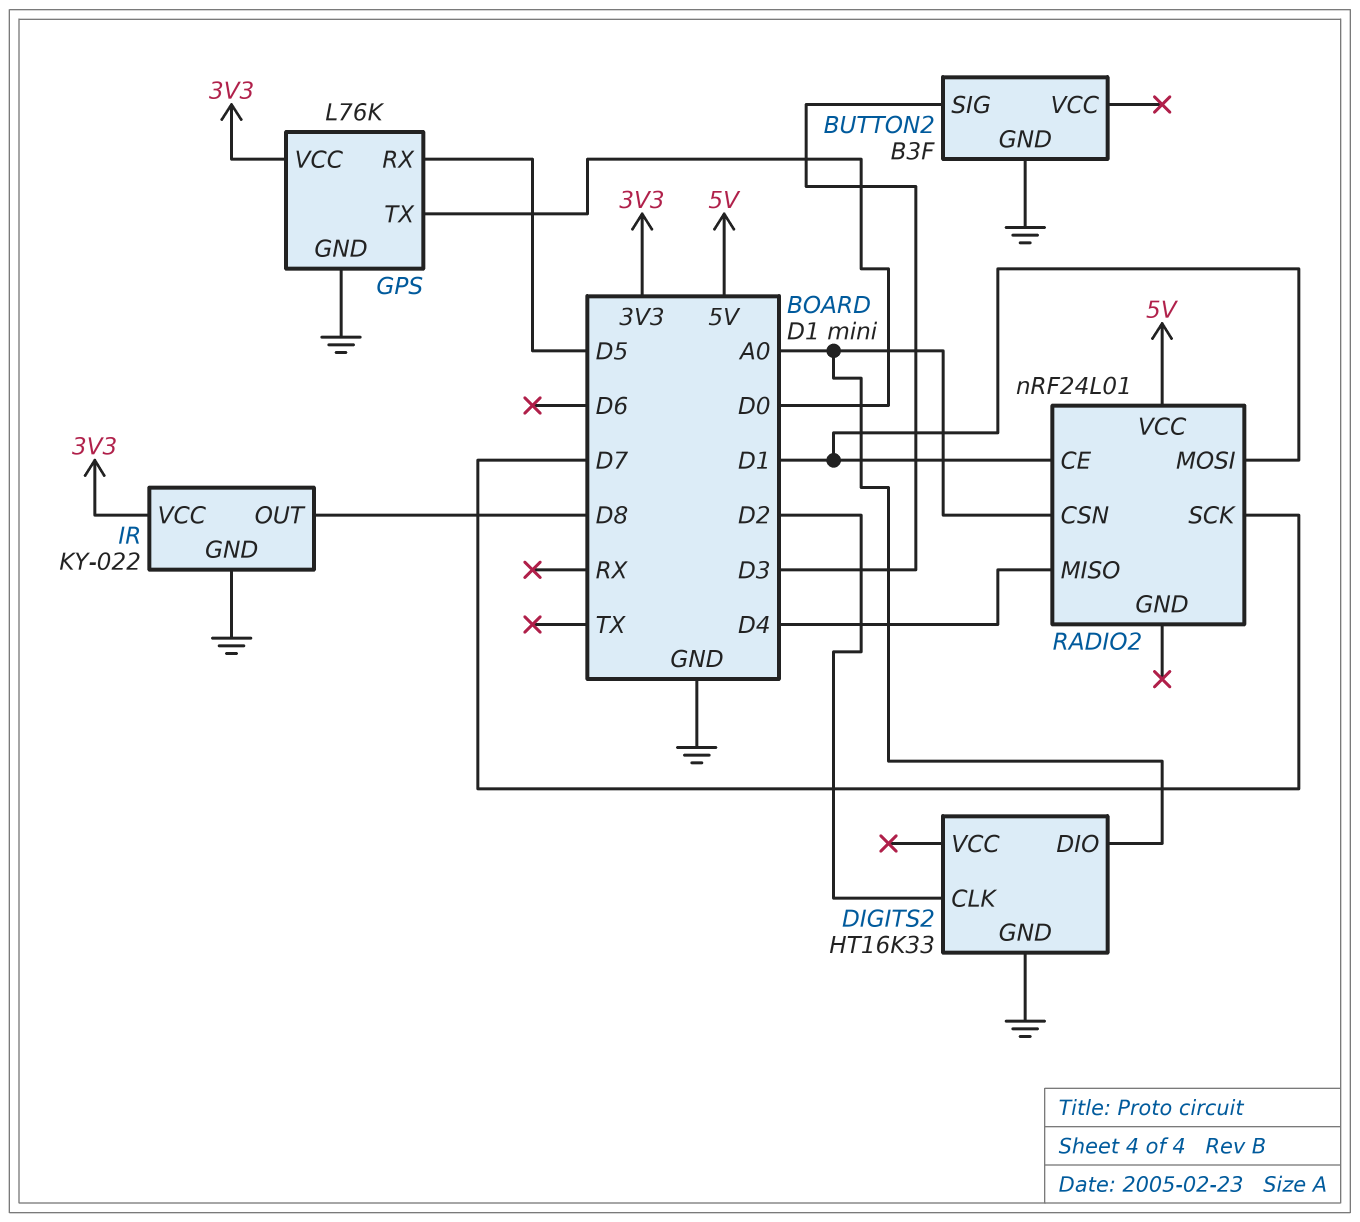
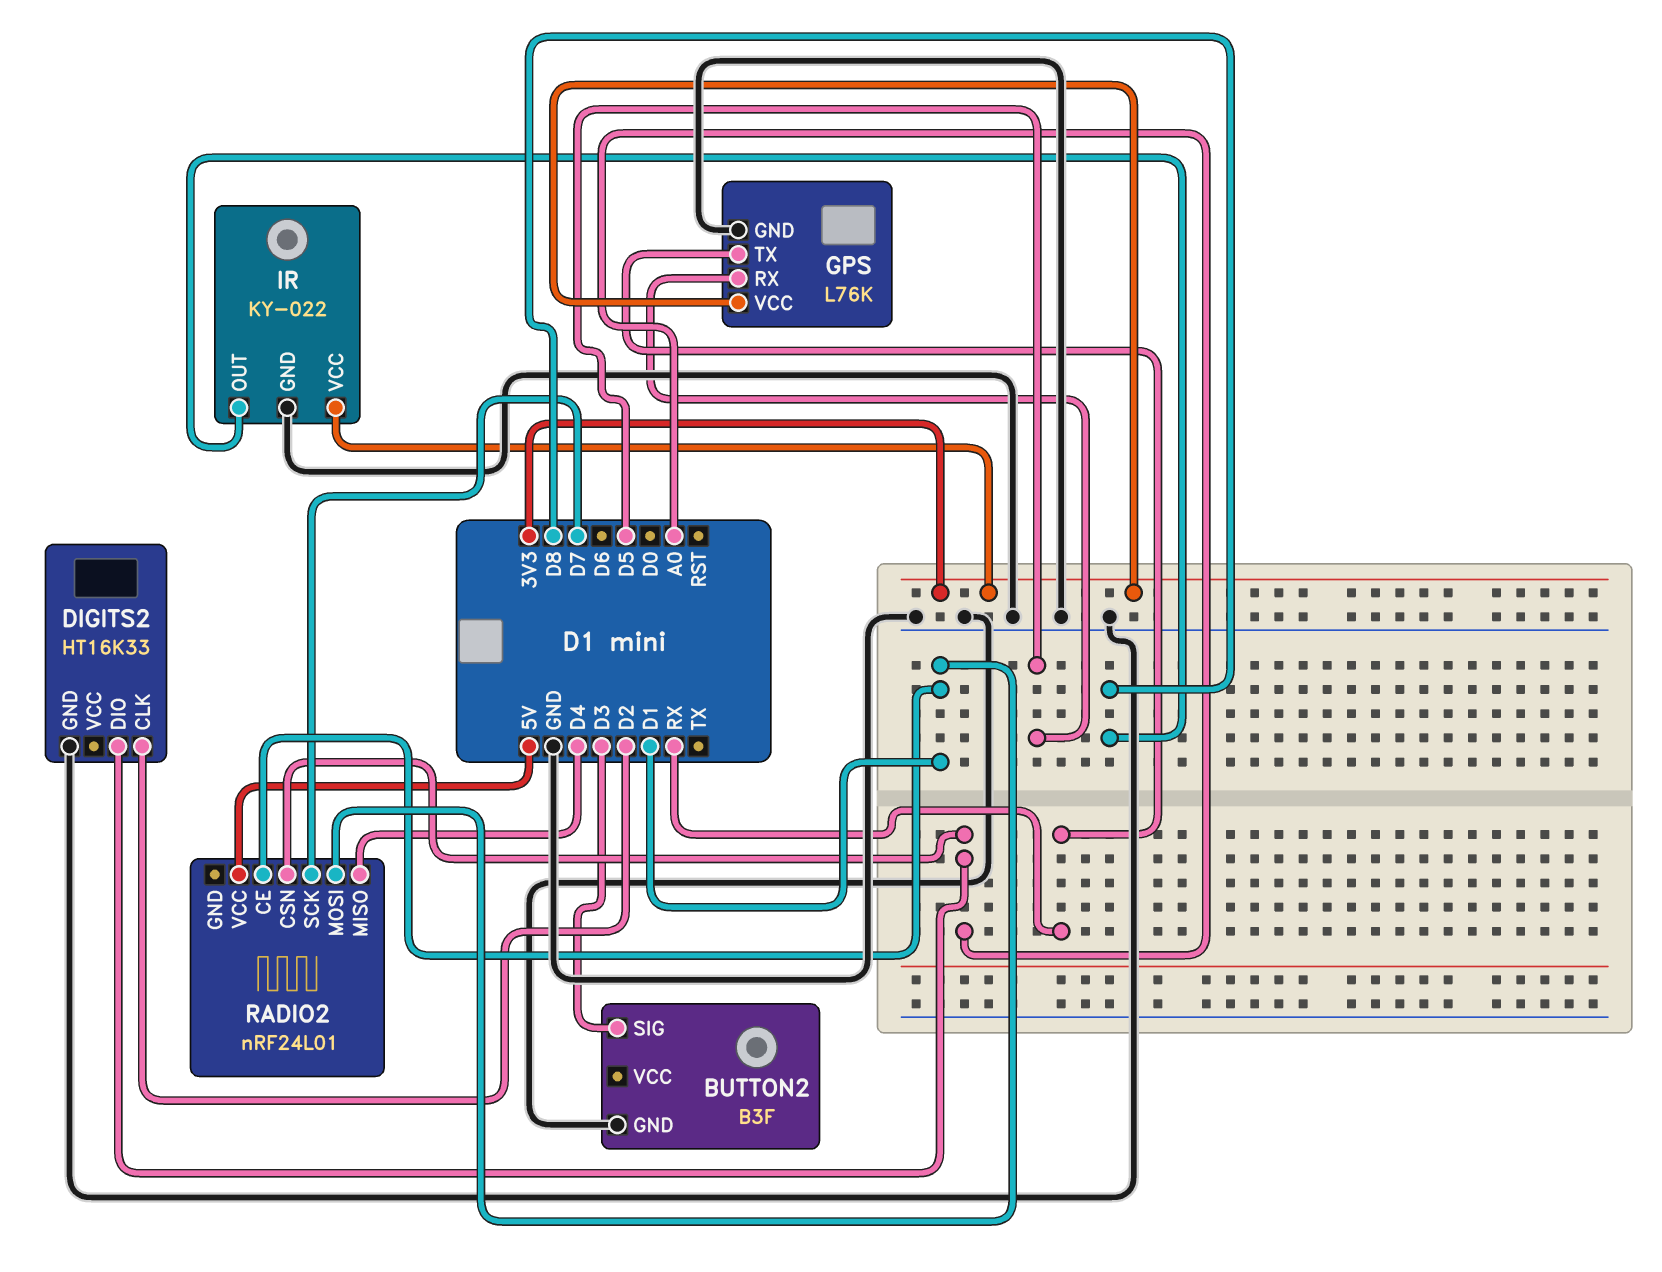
GPS pin TX: D0 -> RX

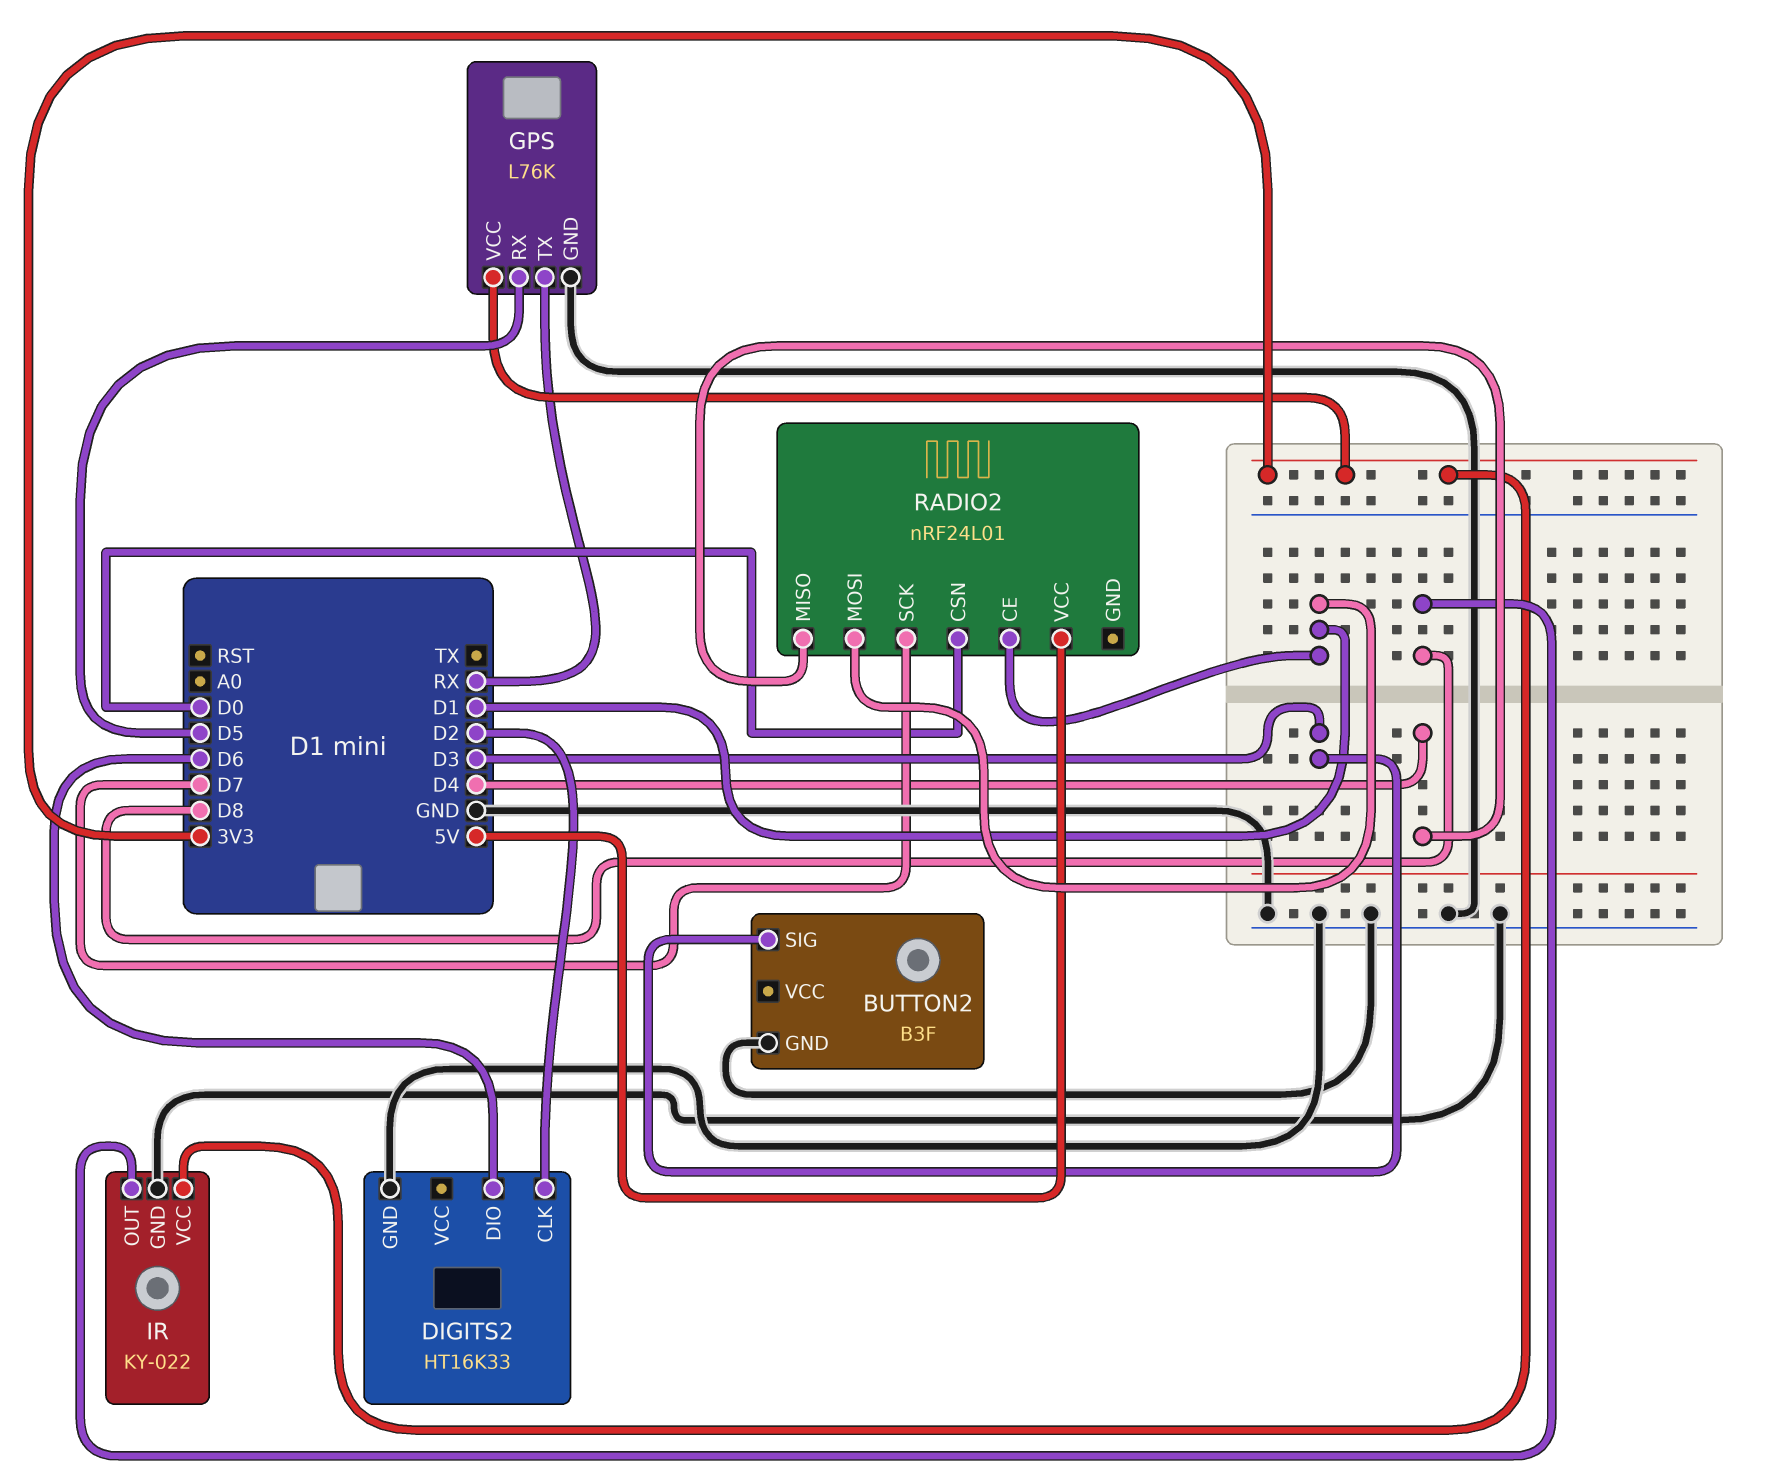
DIGITS2 pin DIO: A0 -> D6
RADIO2 pin CSN: A0 -> D0

